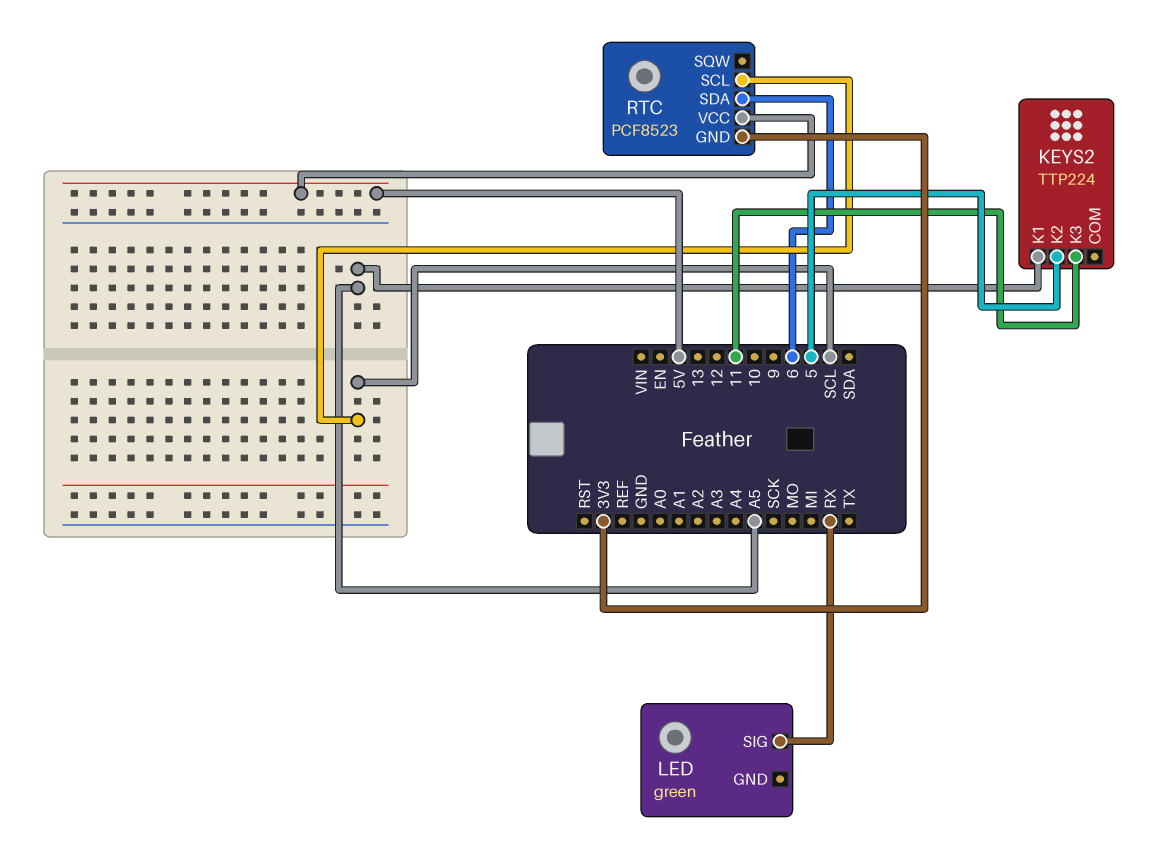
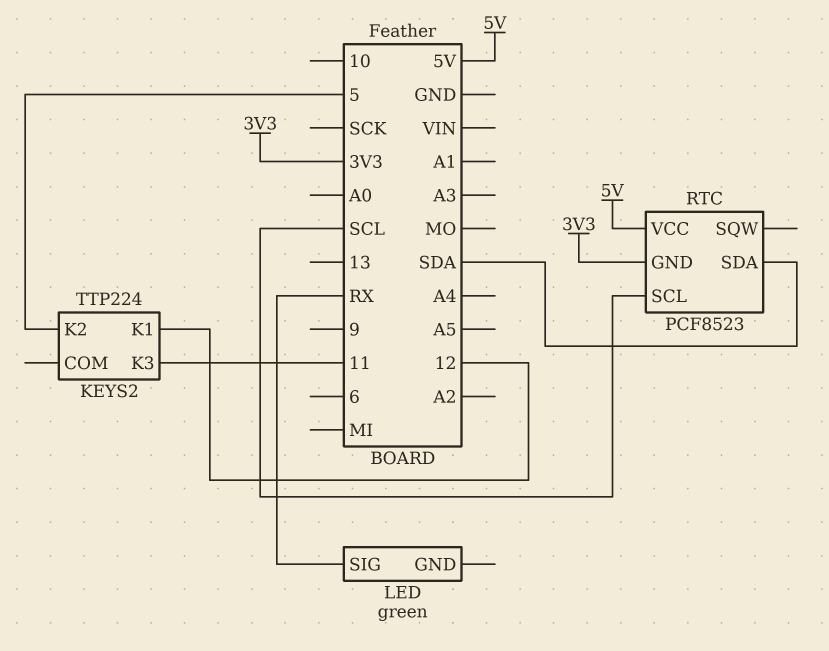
KEYS2 pin K1: A5 -> 12
RTC pin SDA: 6 -> SDA

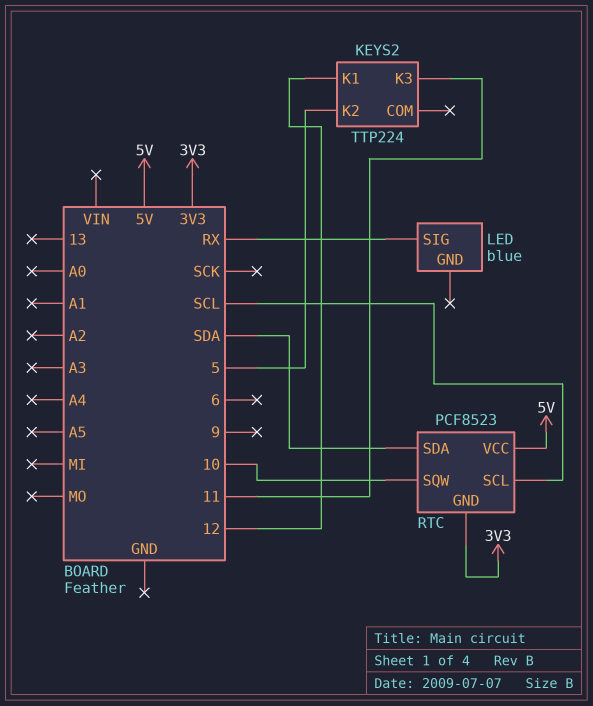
LED: green -> blue
RTC pin SQW: none -> 10

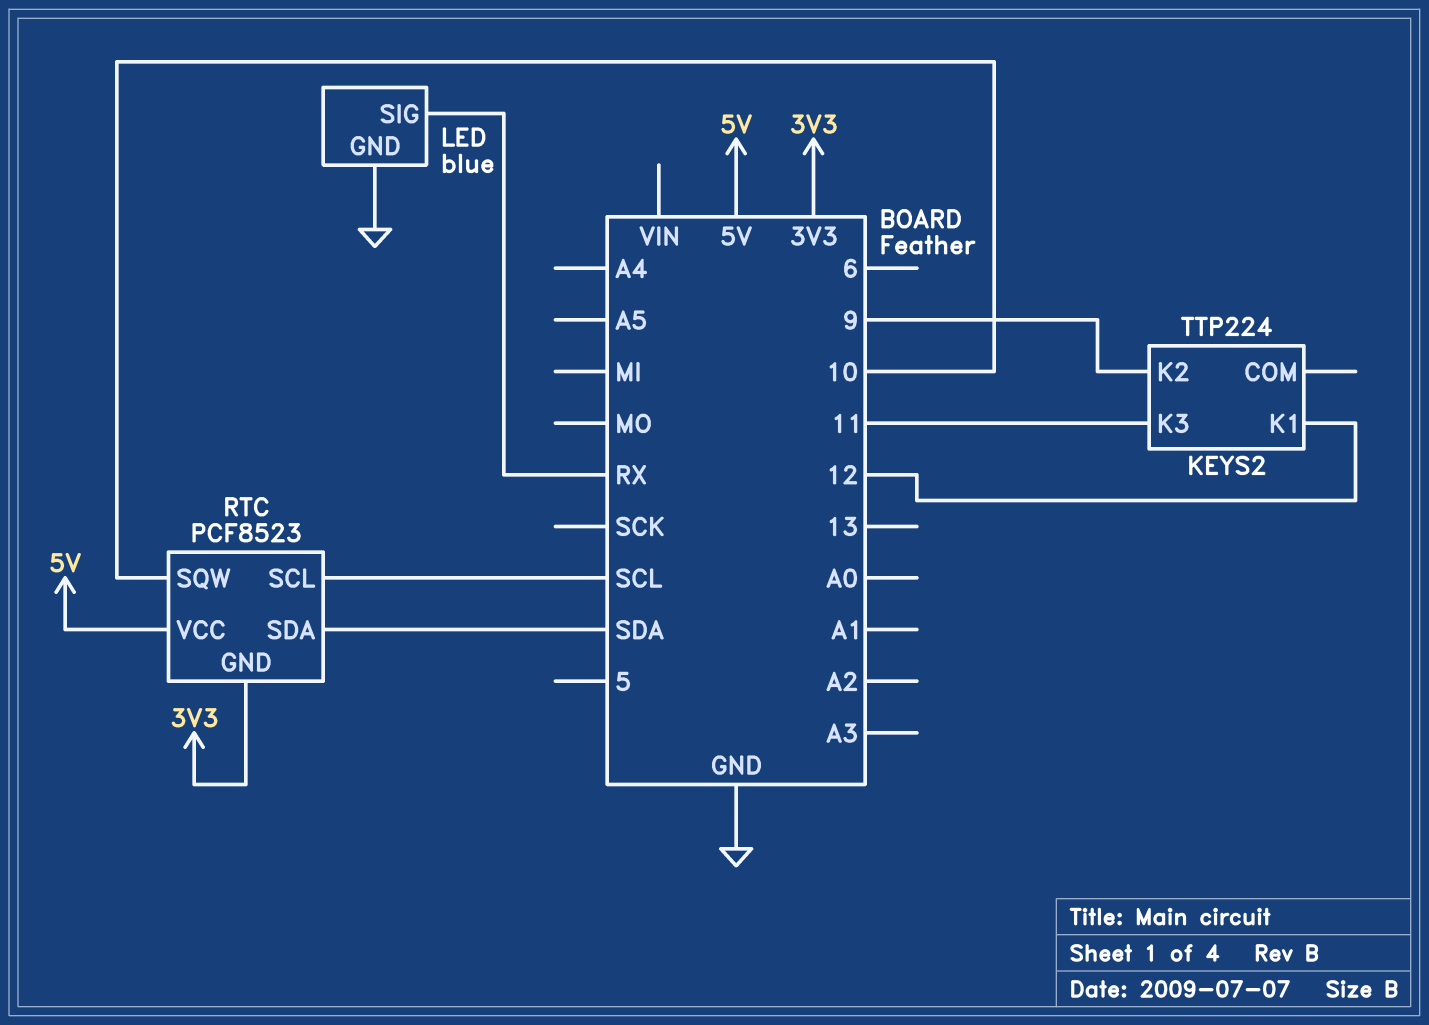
KEYS2 pin K2: 5 -> 9
LED pin GND: none -> GND

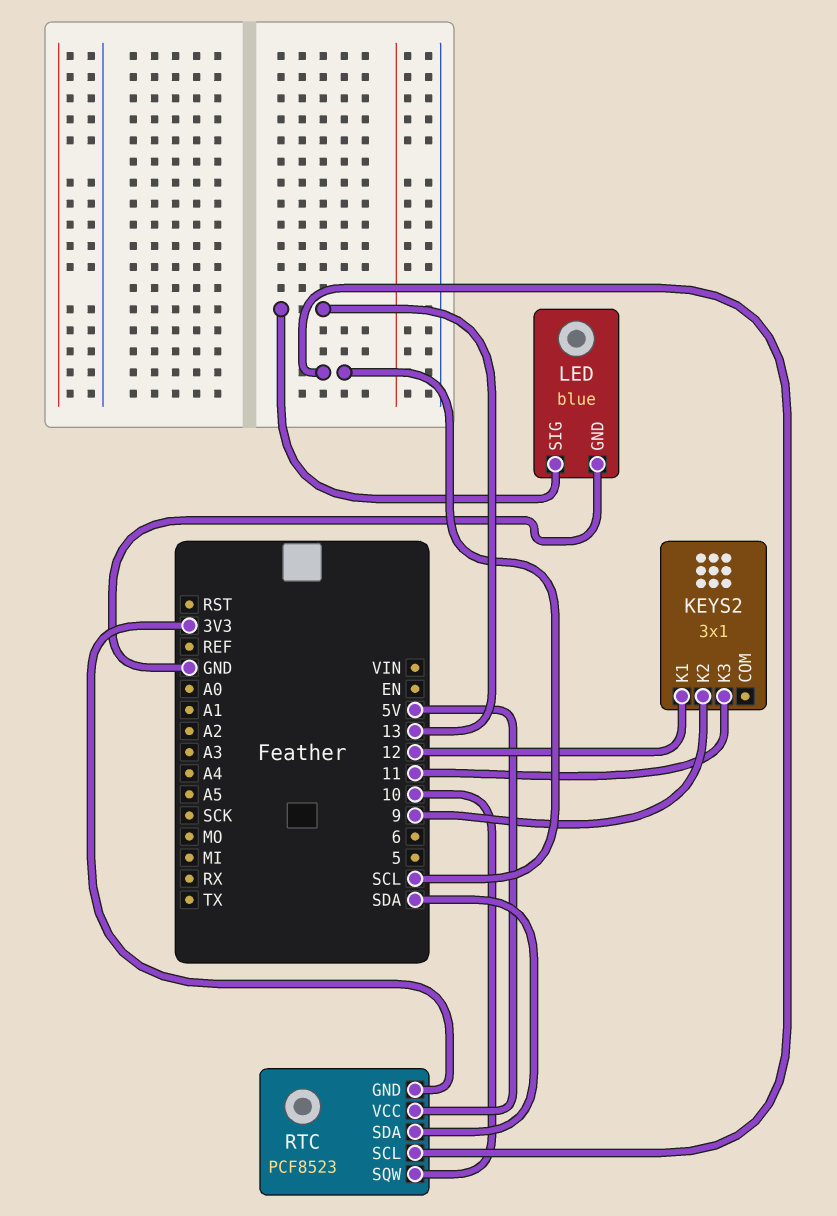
KEYS2: TTP224 -> 3x1
LED pin SIG: RX -> 13

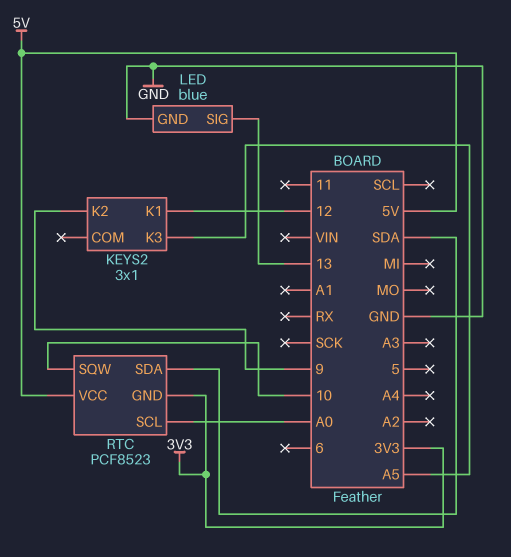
KEYS2 pin K3: 11 -> A5
RTC pin SCL: SCL -> A0

